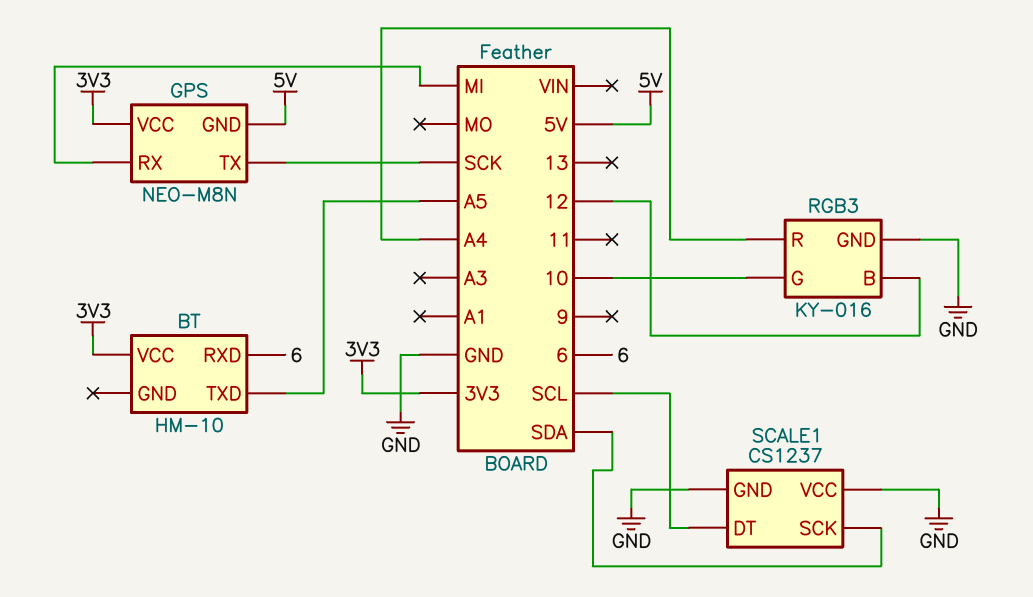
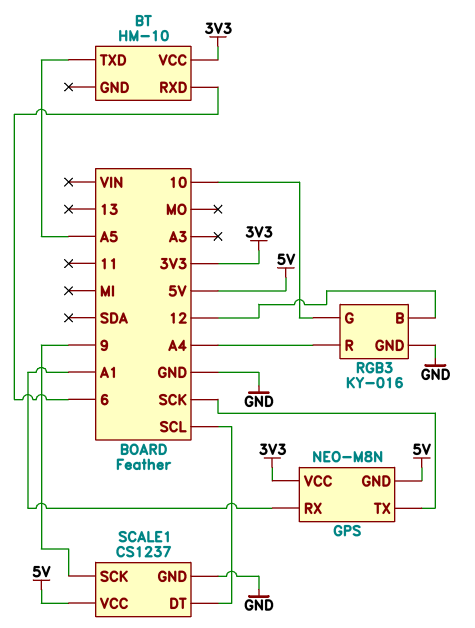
GPS pin RX: MI -> A1
SCALE1 pin SCK: SDA -> 9
SCALE1 pin VCC: GND -> 5V

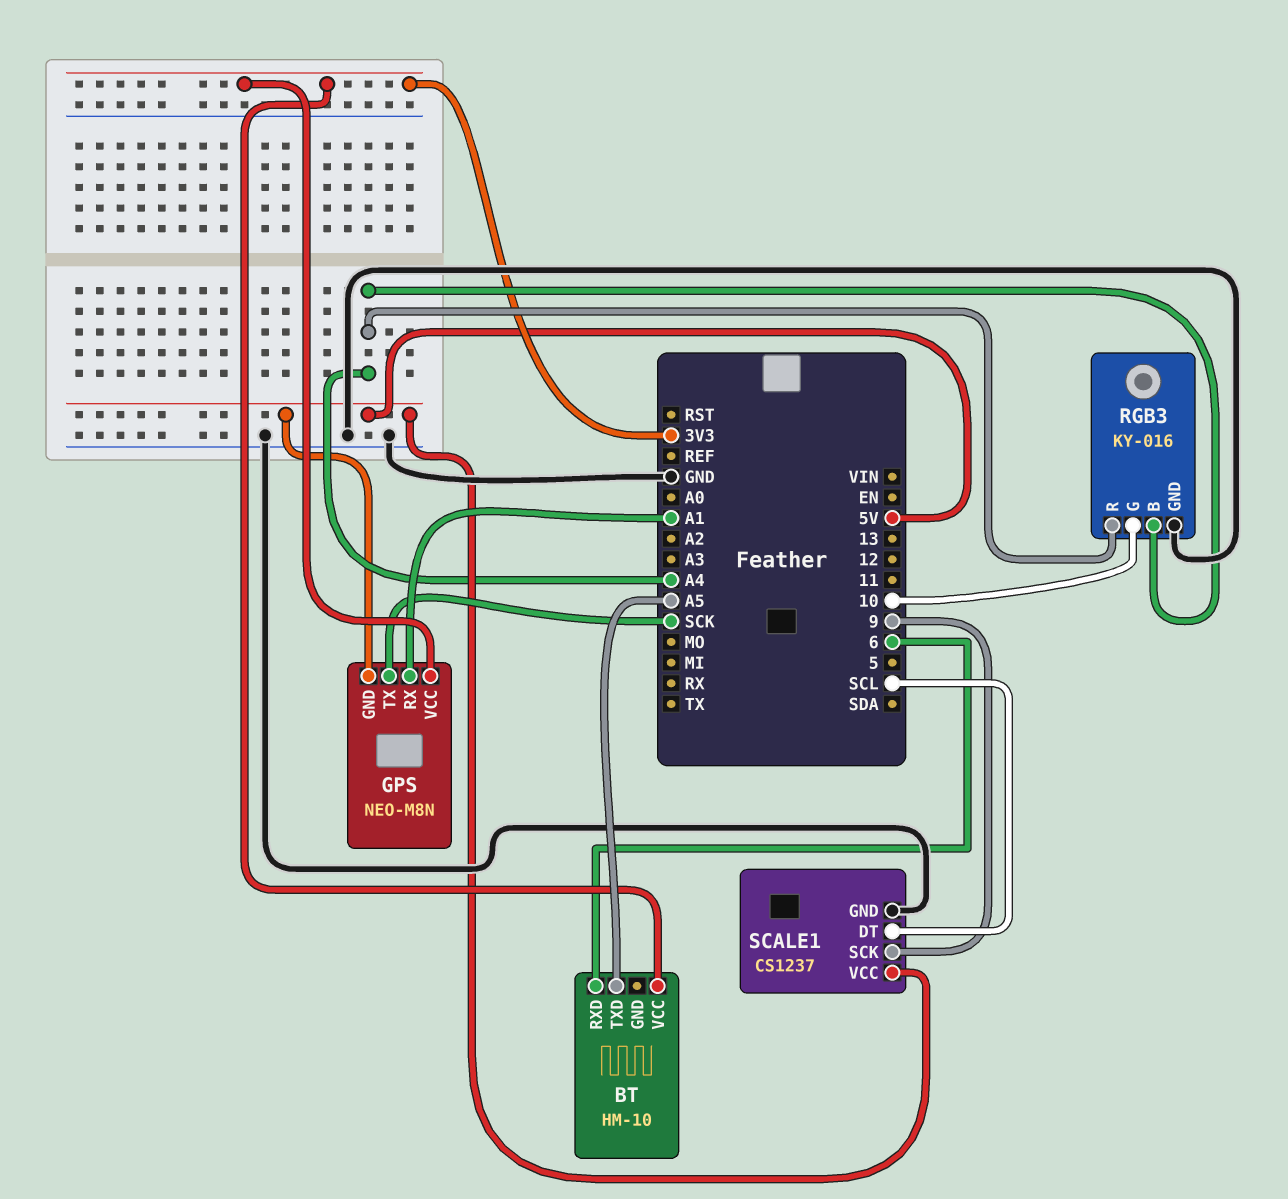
RGB3 pin B: 12 -> A4

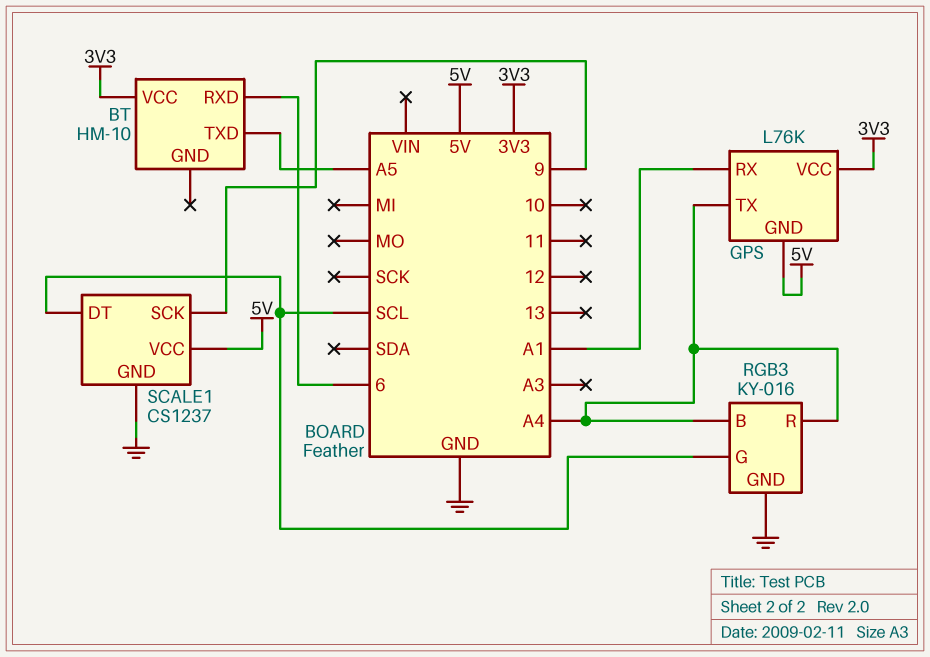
GPS: NEO-M8N -> L76K
GPS pin TX: SCK -> A4
RGB3 pin G: 10 -> SCL

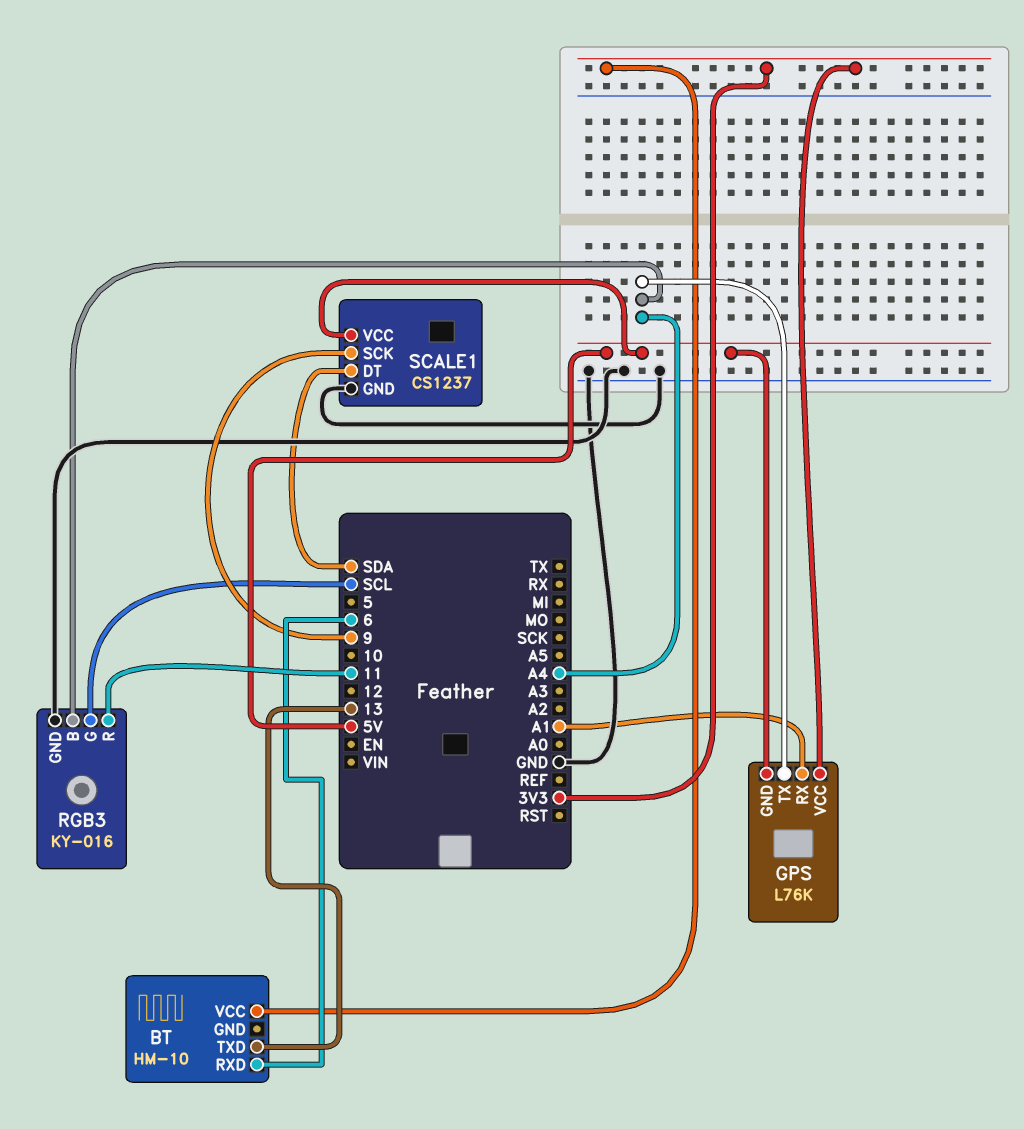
BT pin TXD: A5 -> 13
RGB3 pin R: A4 -> 11
SCALE1 pin DT: SCL -> SDA

